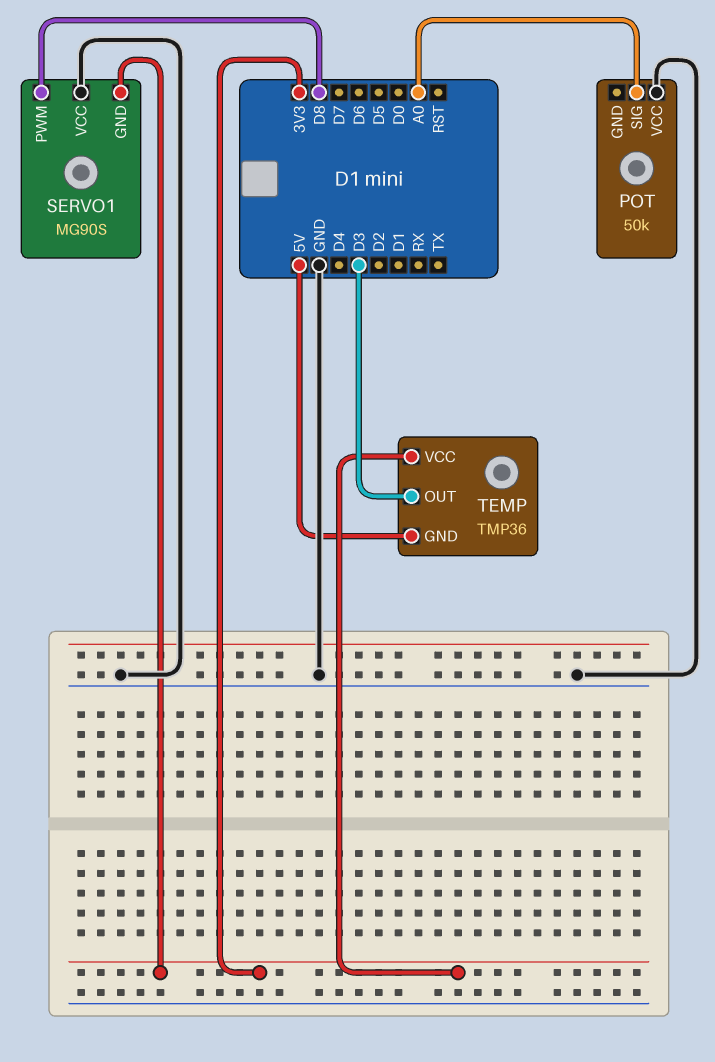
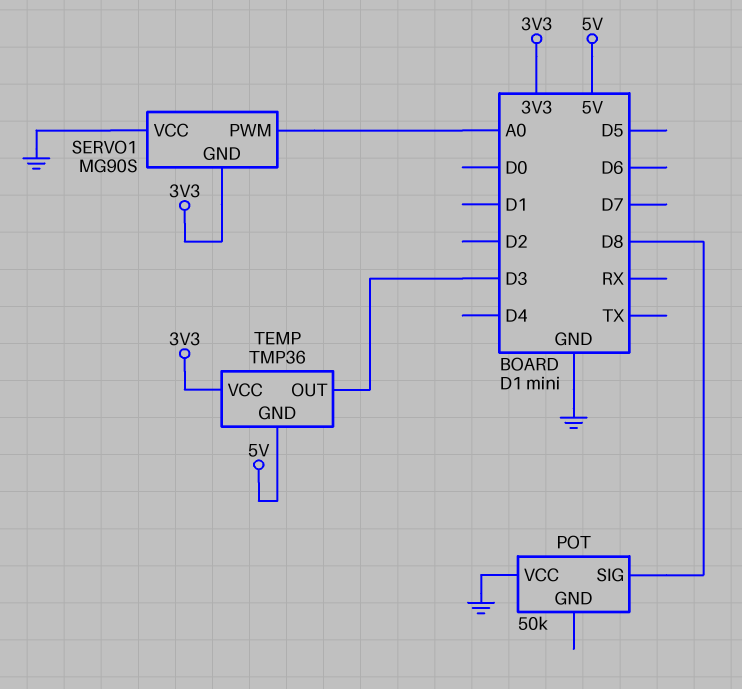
POT pin SIG: A0 -> D8
SERVO1 pin PWM: D8 -> A0

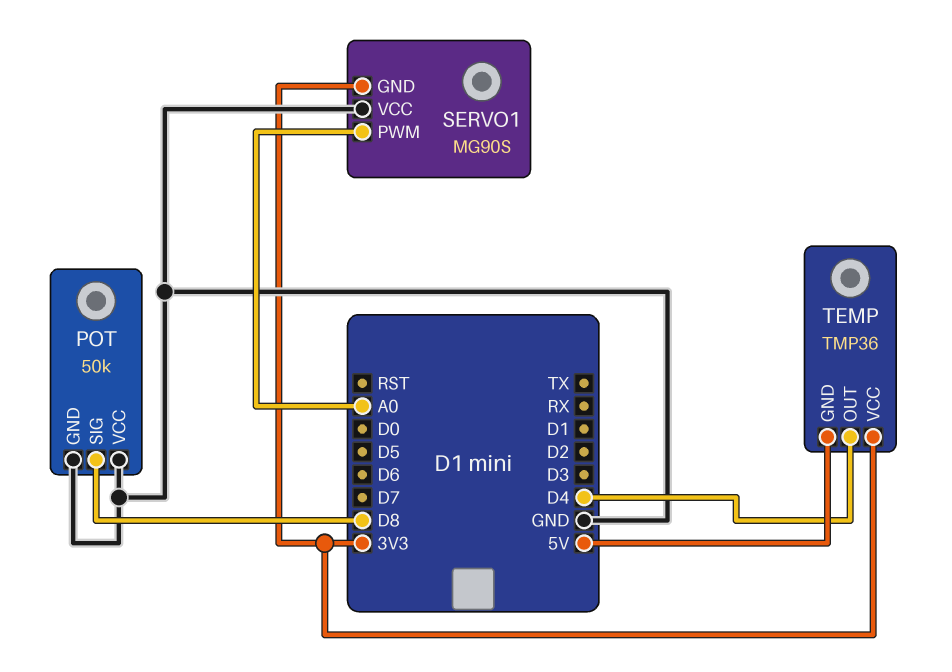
POT pin GND: none -> GND
TEMP pin OUT: D3 -> D4

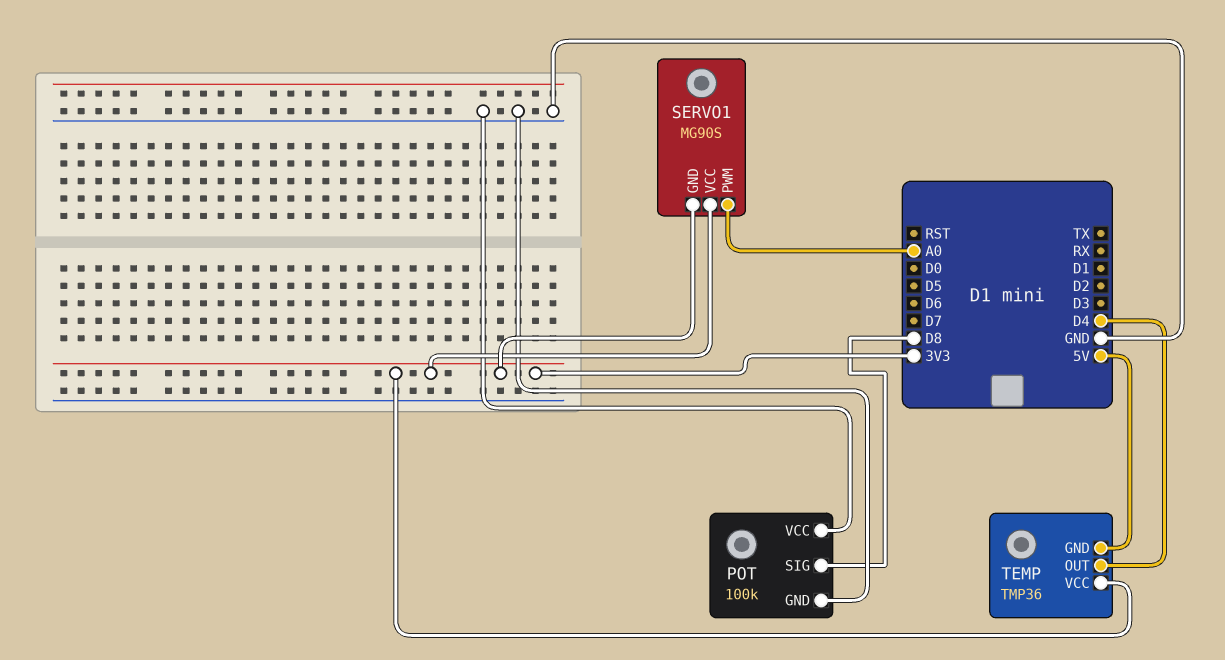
POT: 50k -> 100k
SERVO1 pin VCC: GND -> 3V3

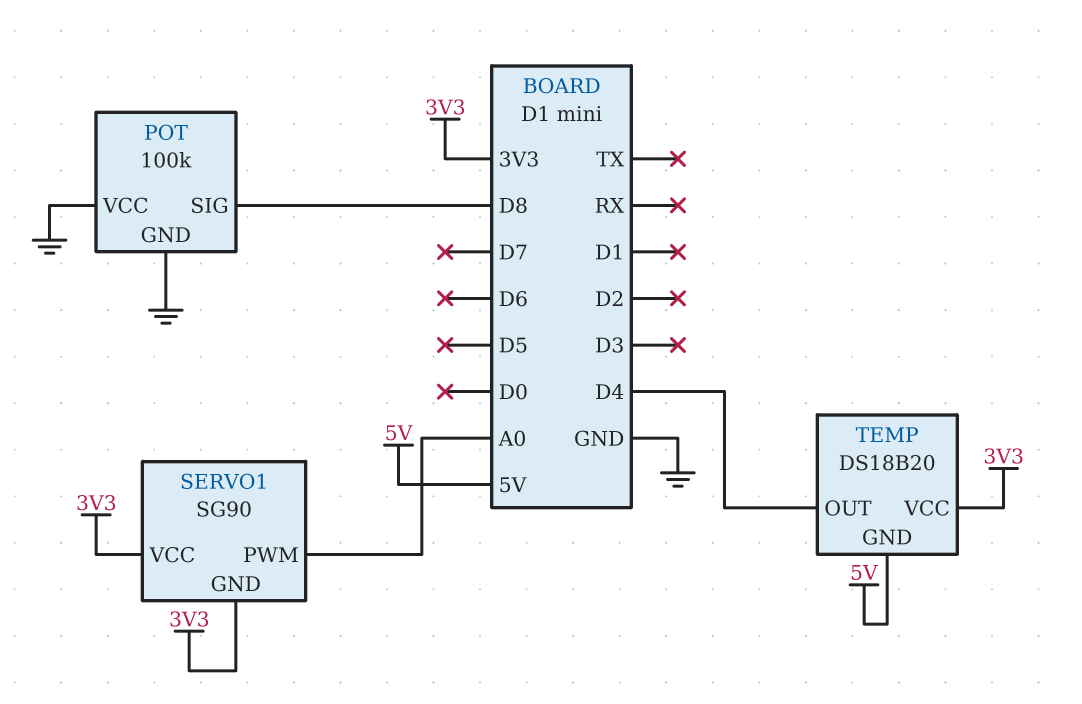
SERVO1: MG90S -> SG90
TEMP: TMP36 -> DS18B20

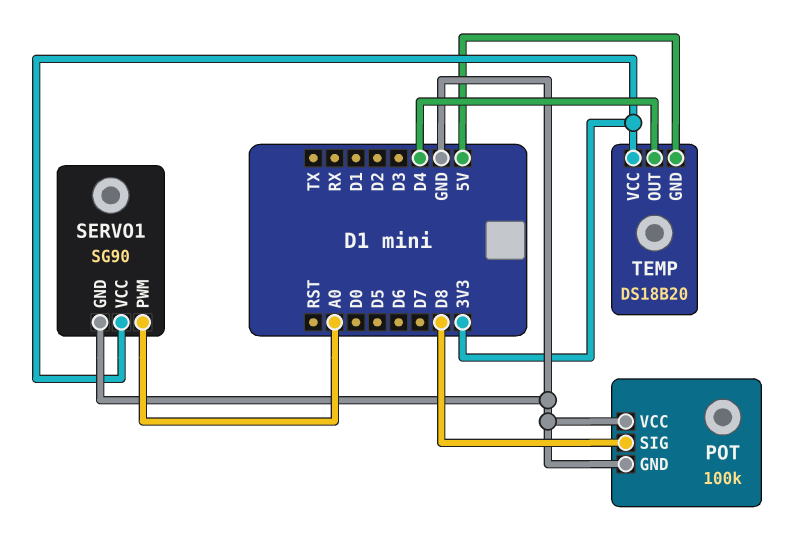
SERVO1 pin GND: 3V3 -> GND

